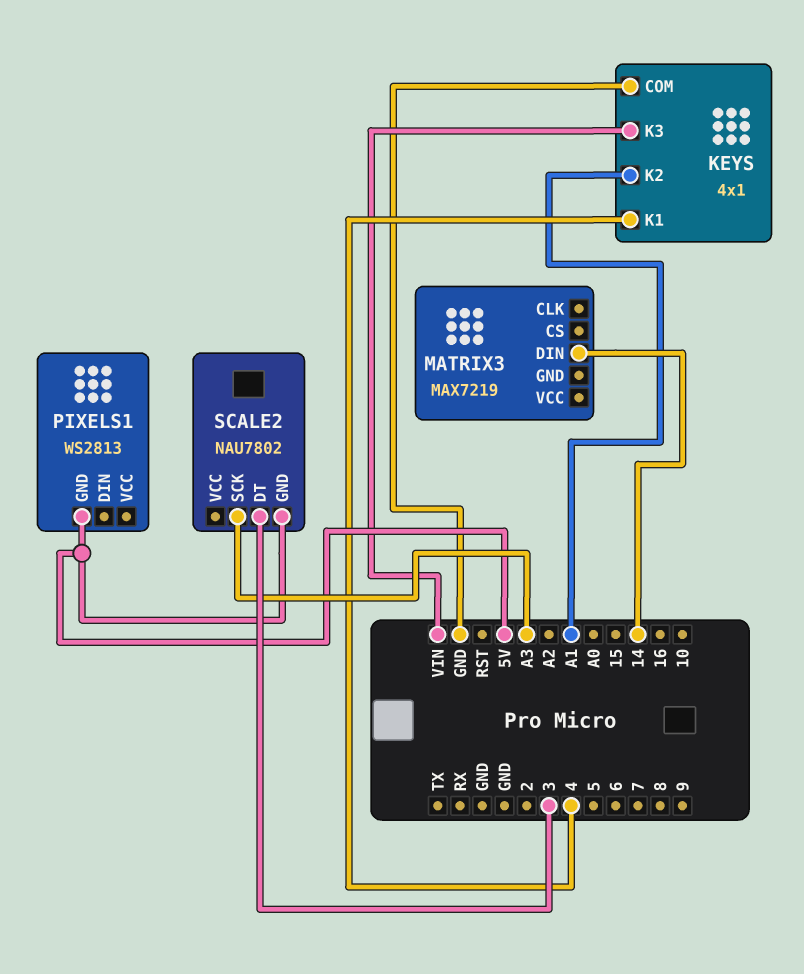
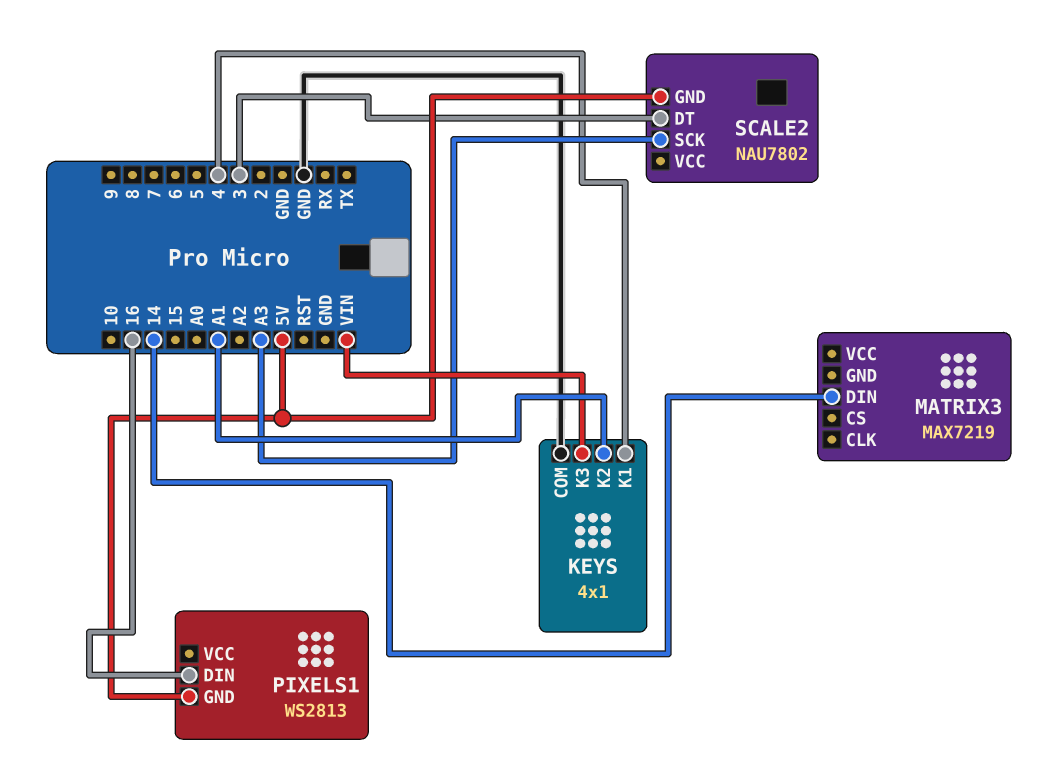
PIXELS1 pin DIN: none -> 16

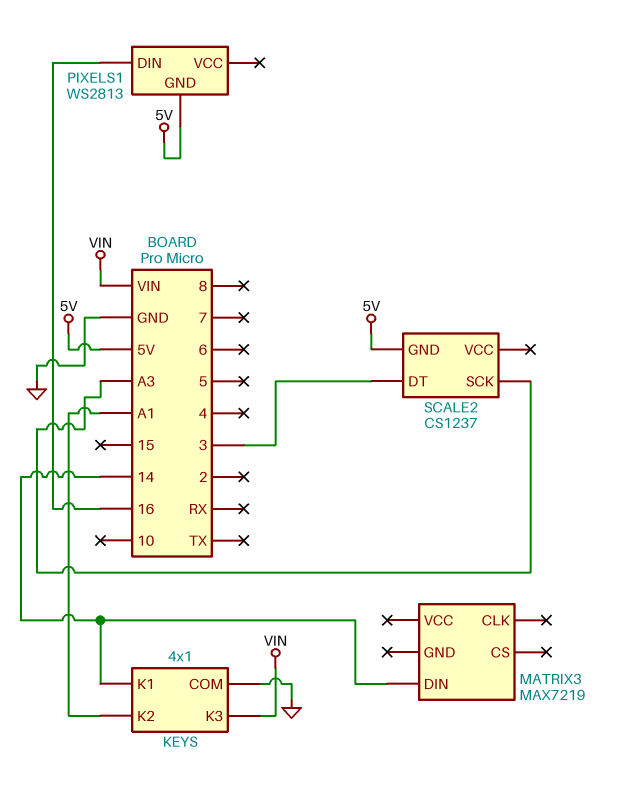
KEYS pin K1: 4 -> 14
SCALE2: NAU7802 -> CS1237

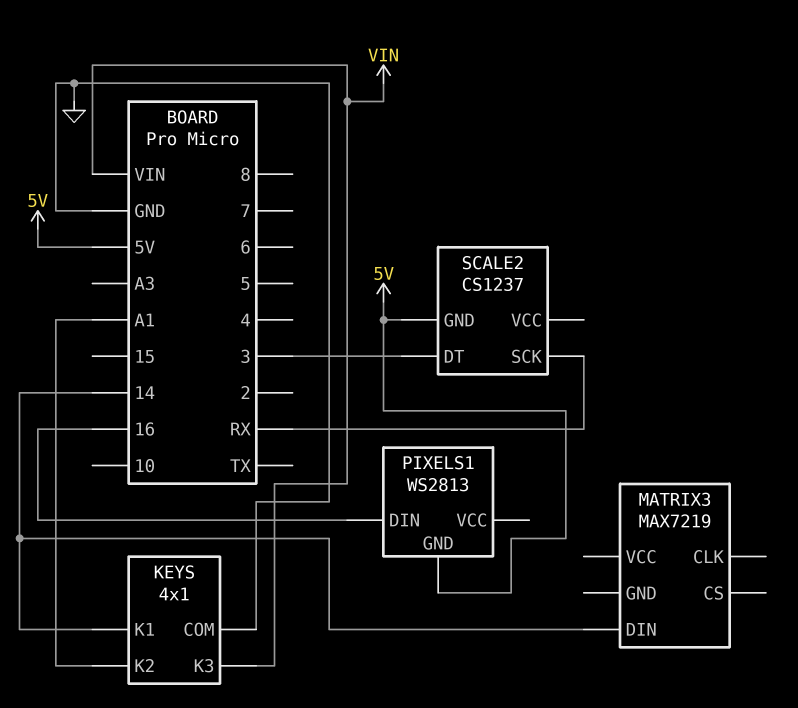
SCALE2 pin SCK: A3 -> RX

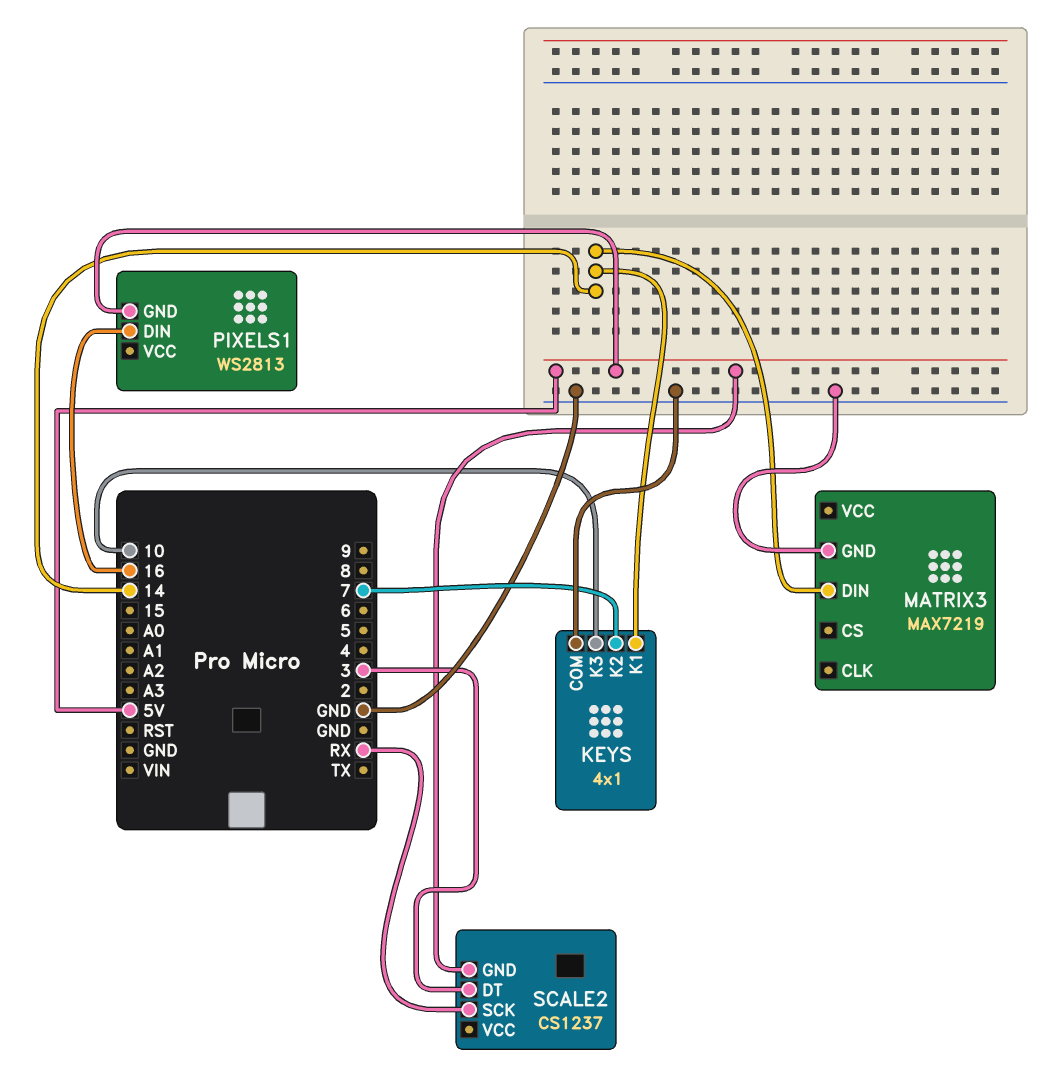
KEYS pin K2: A1 -> 7
KEYS pin K3: VIN -> 10
MATRIX3 pin GND: none -> GND

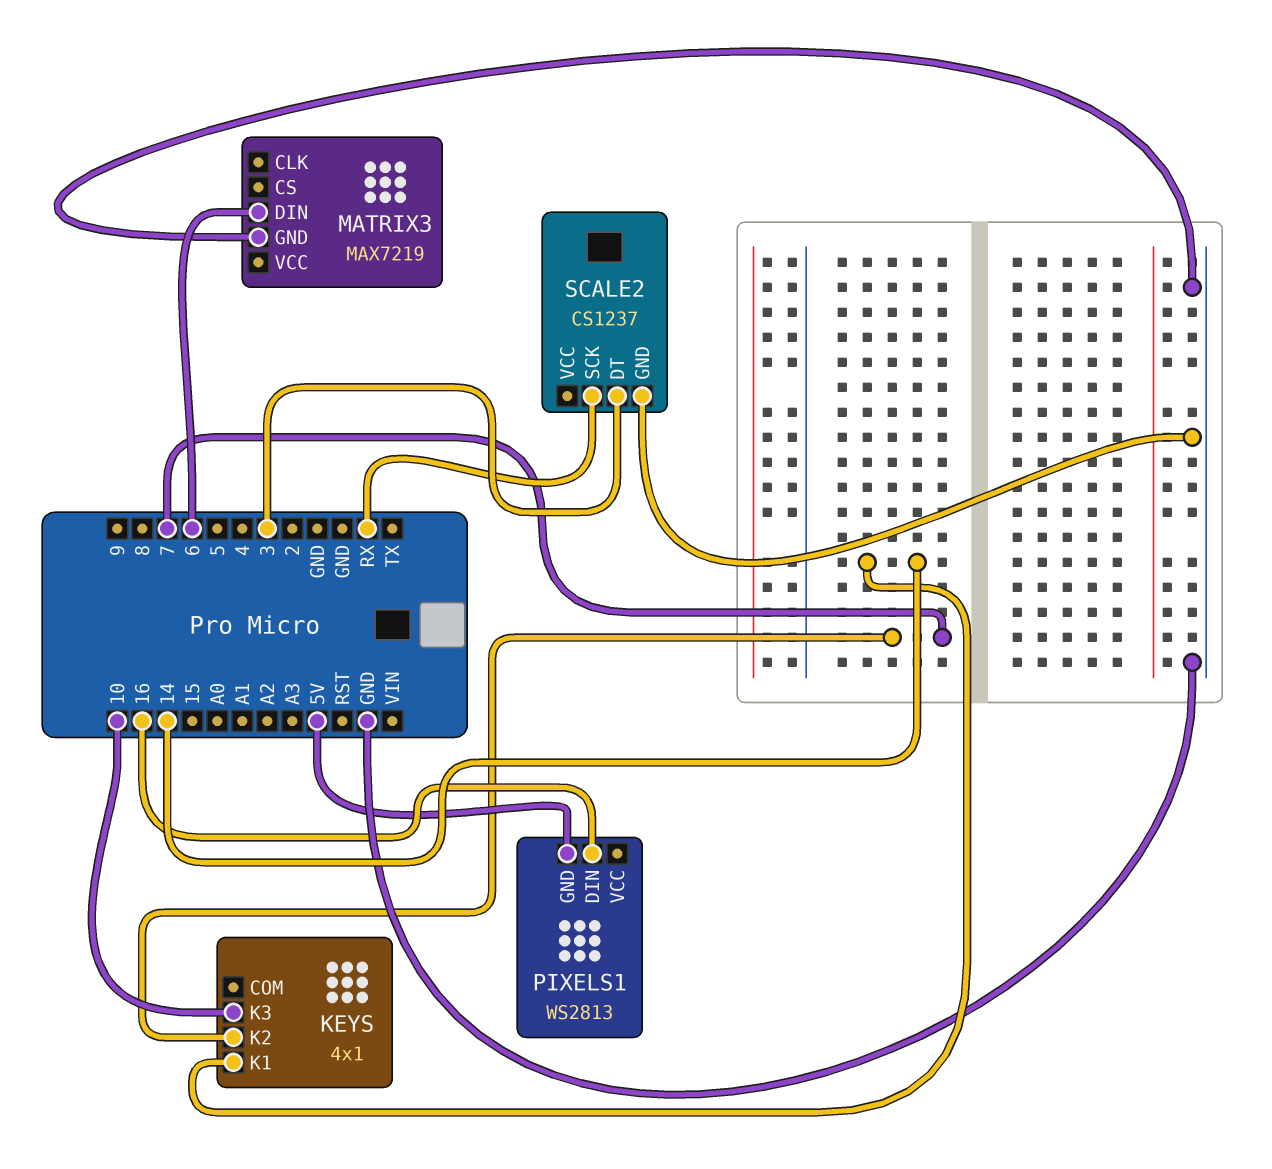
KEYS pin COM: GND -> none
MATRIX3 pin DIN: 14 -> 6
SCALE2 pin GND: 5V -> GND

